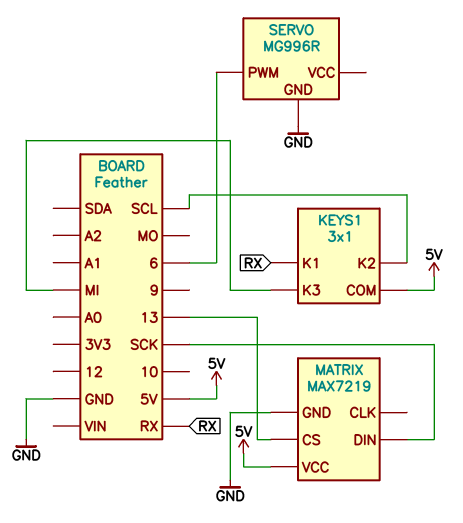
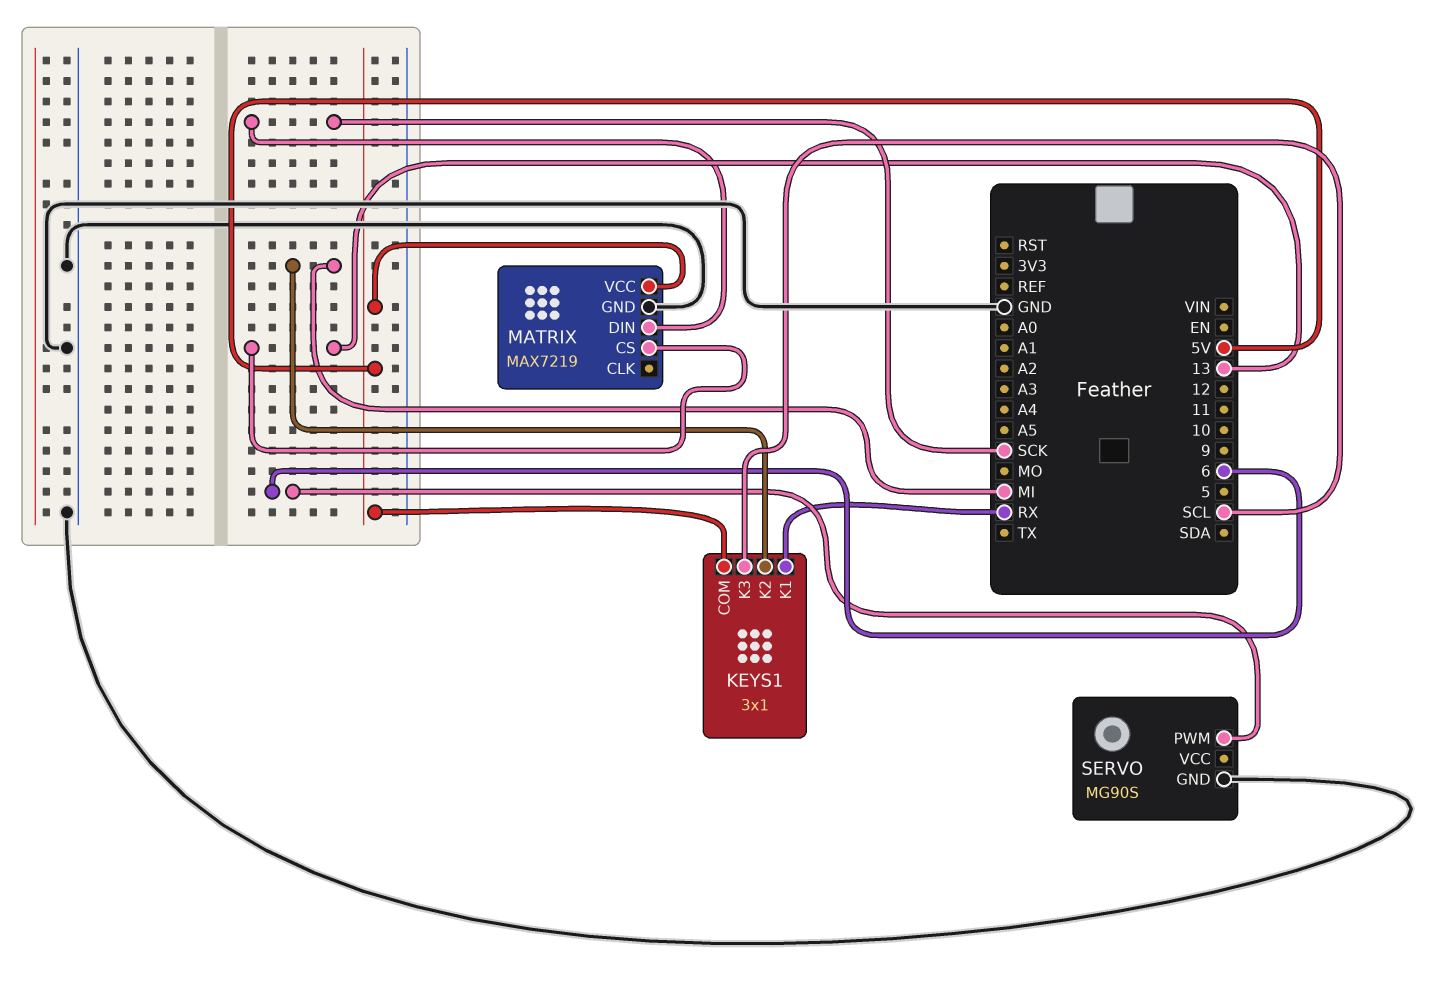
KEYS1 pin K2: SCL -> MI
KEYS1 pin K3: MI -> SCL
SERVO: MG996R -> MG90S

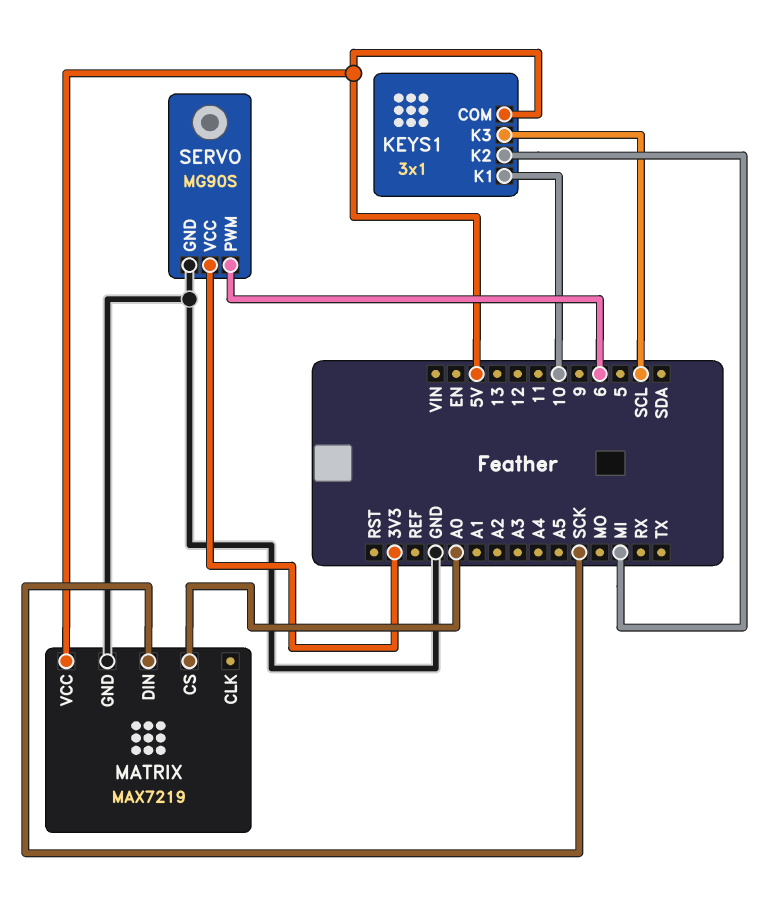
KEYS1 pin K1: RX -> 10
MATRIX pin CS: 13 -> A0
SERVO pin VCC: none -> 3V3

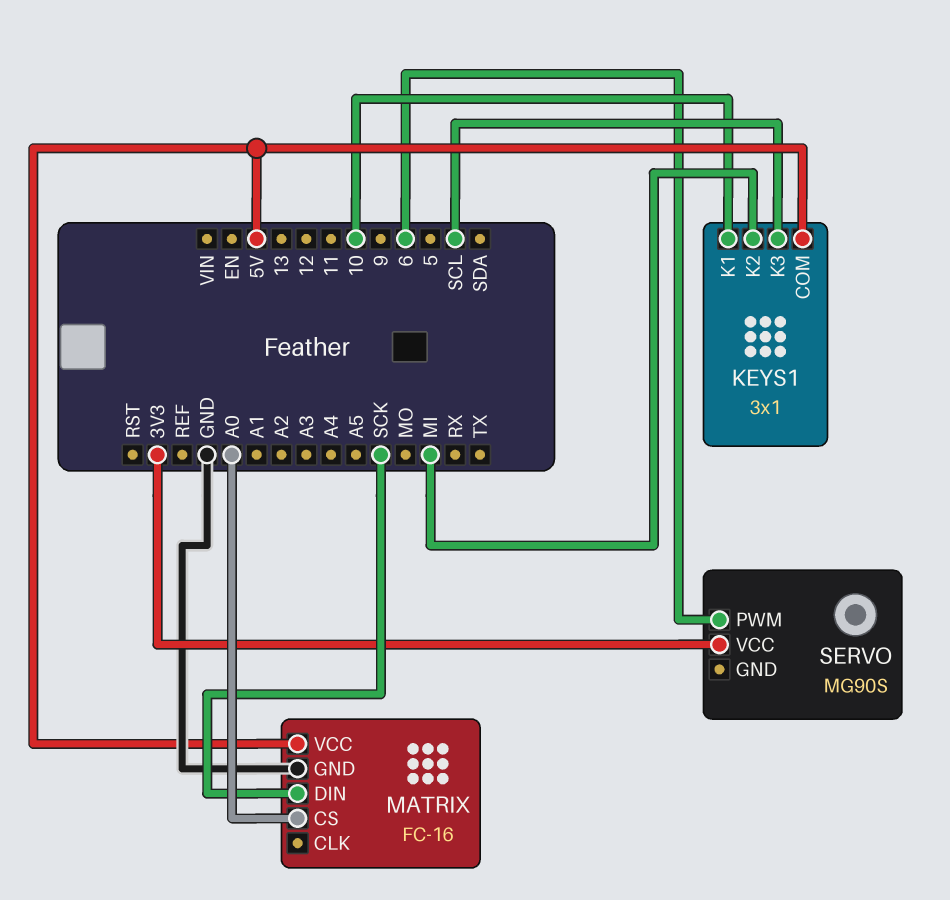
MATRIX: MAX7219 -> FC-16
SERVO pin GND: GND -> none

